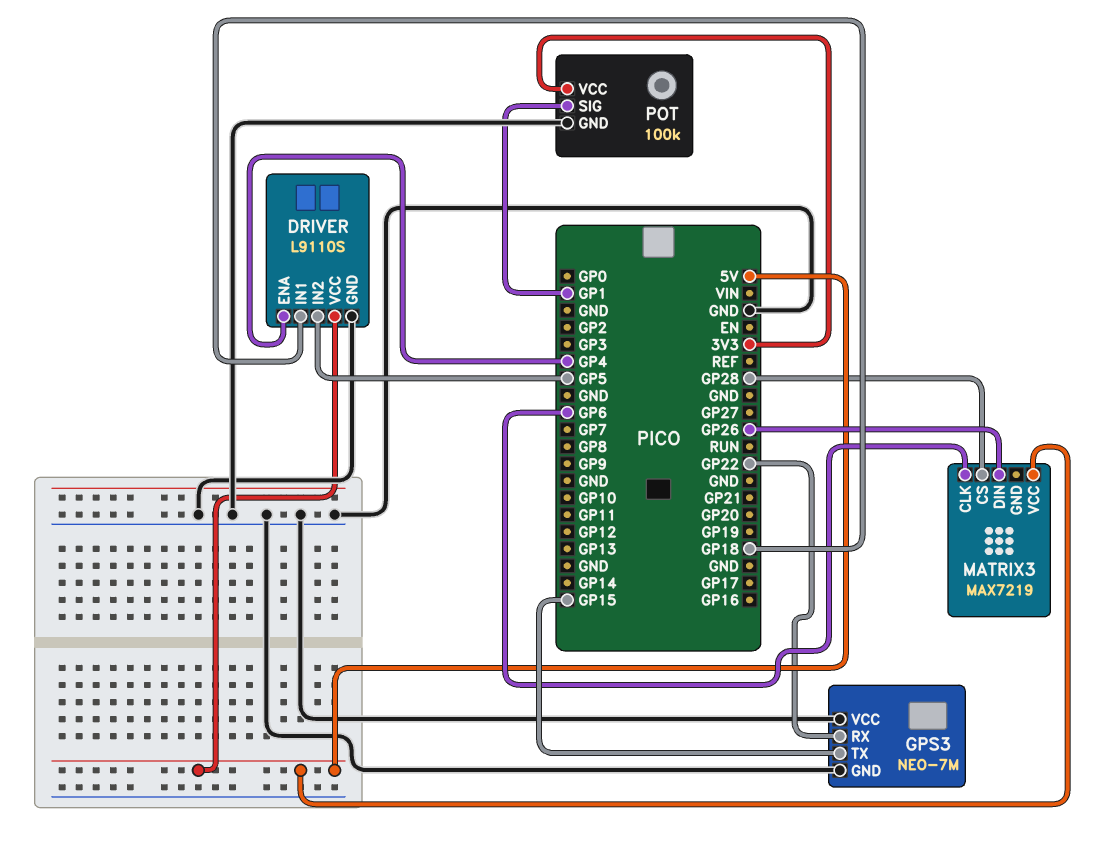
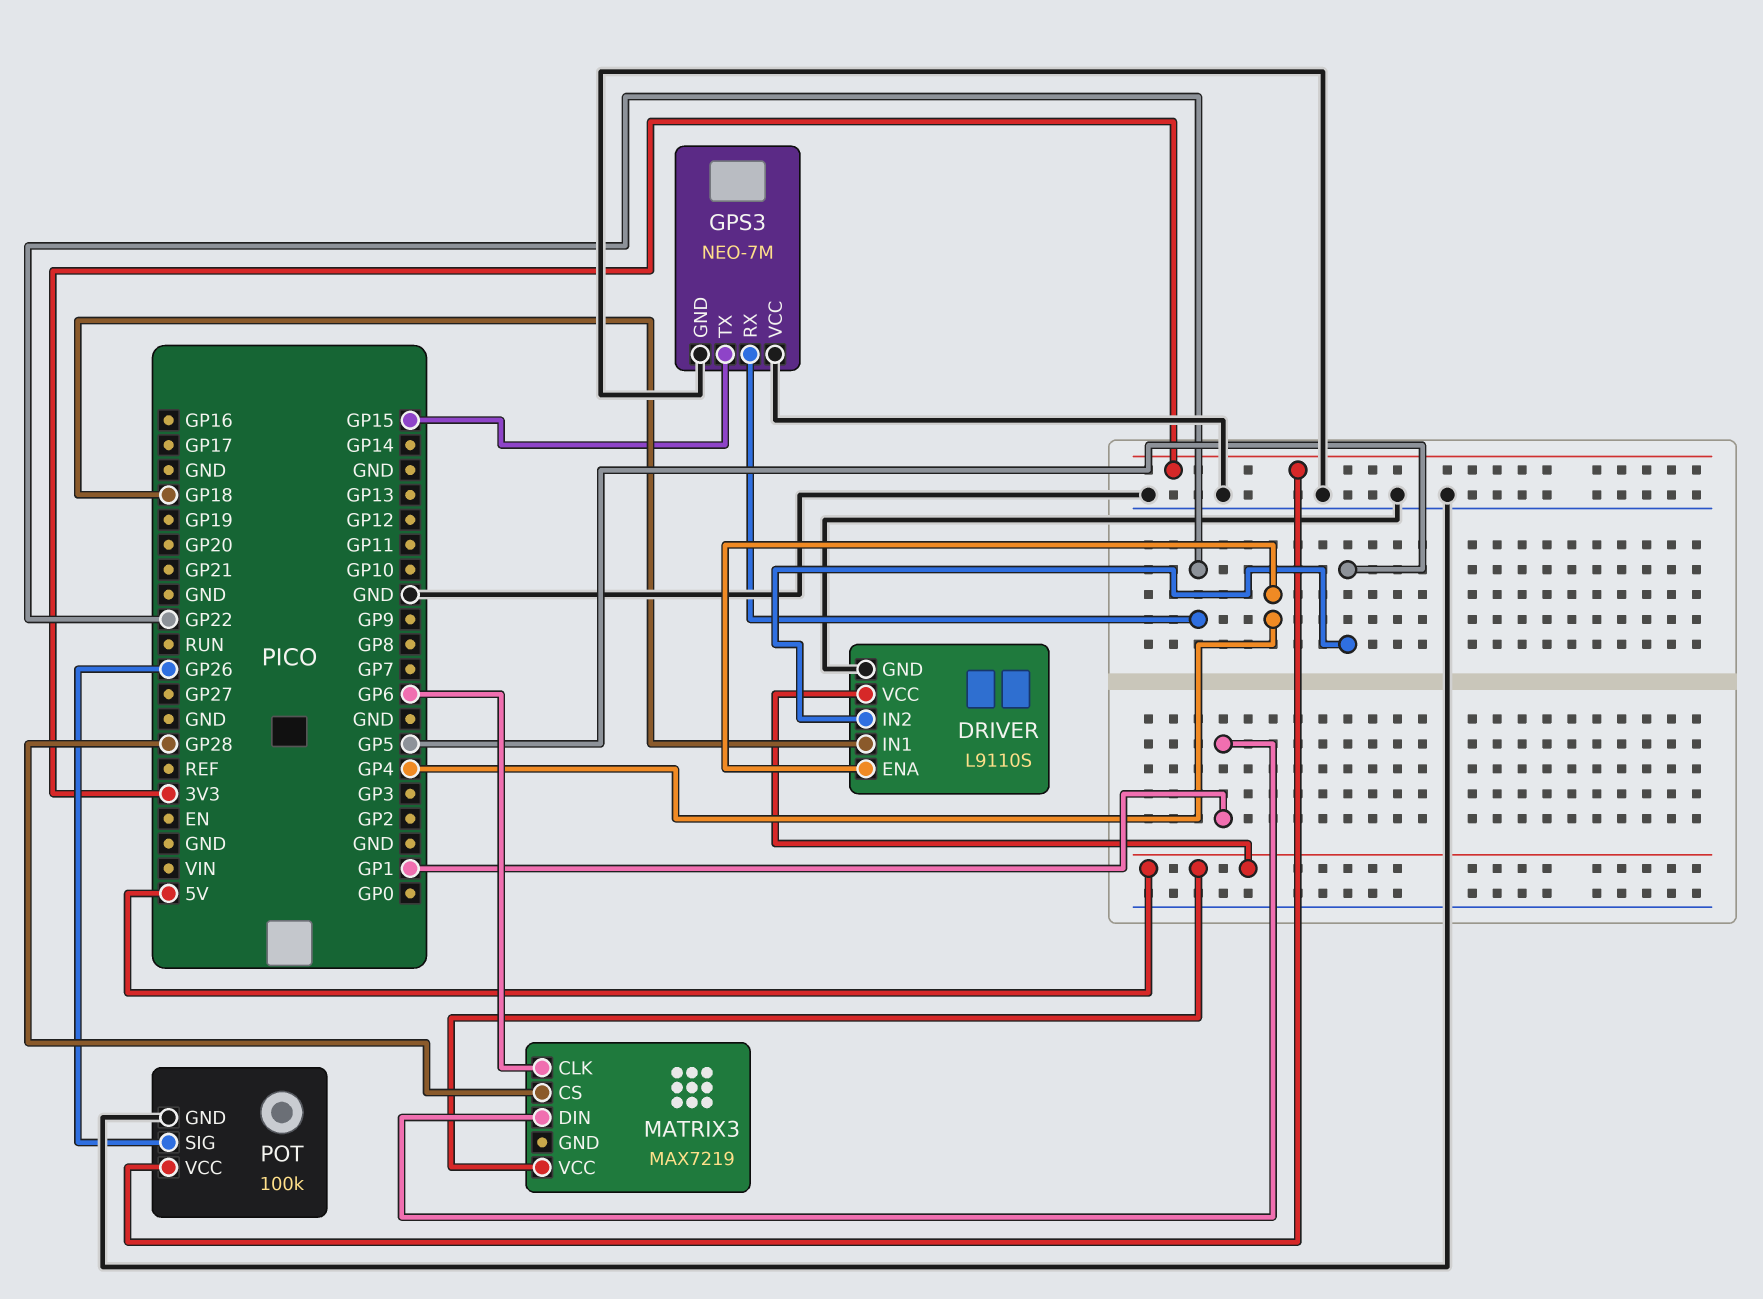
MATRIX3 pin DIN: GP26 -> GP1
POT pin SIG: GP1 -> GP26

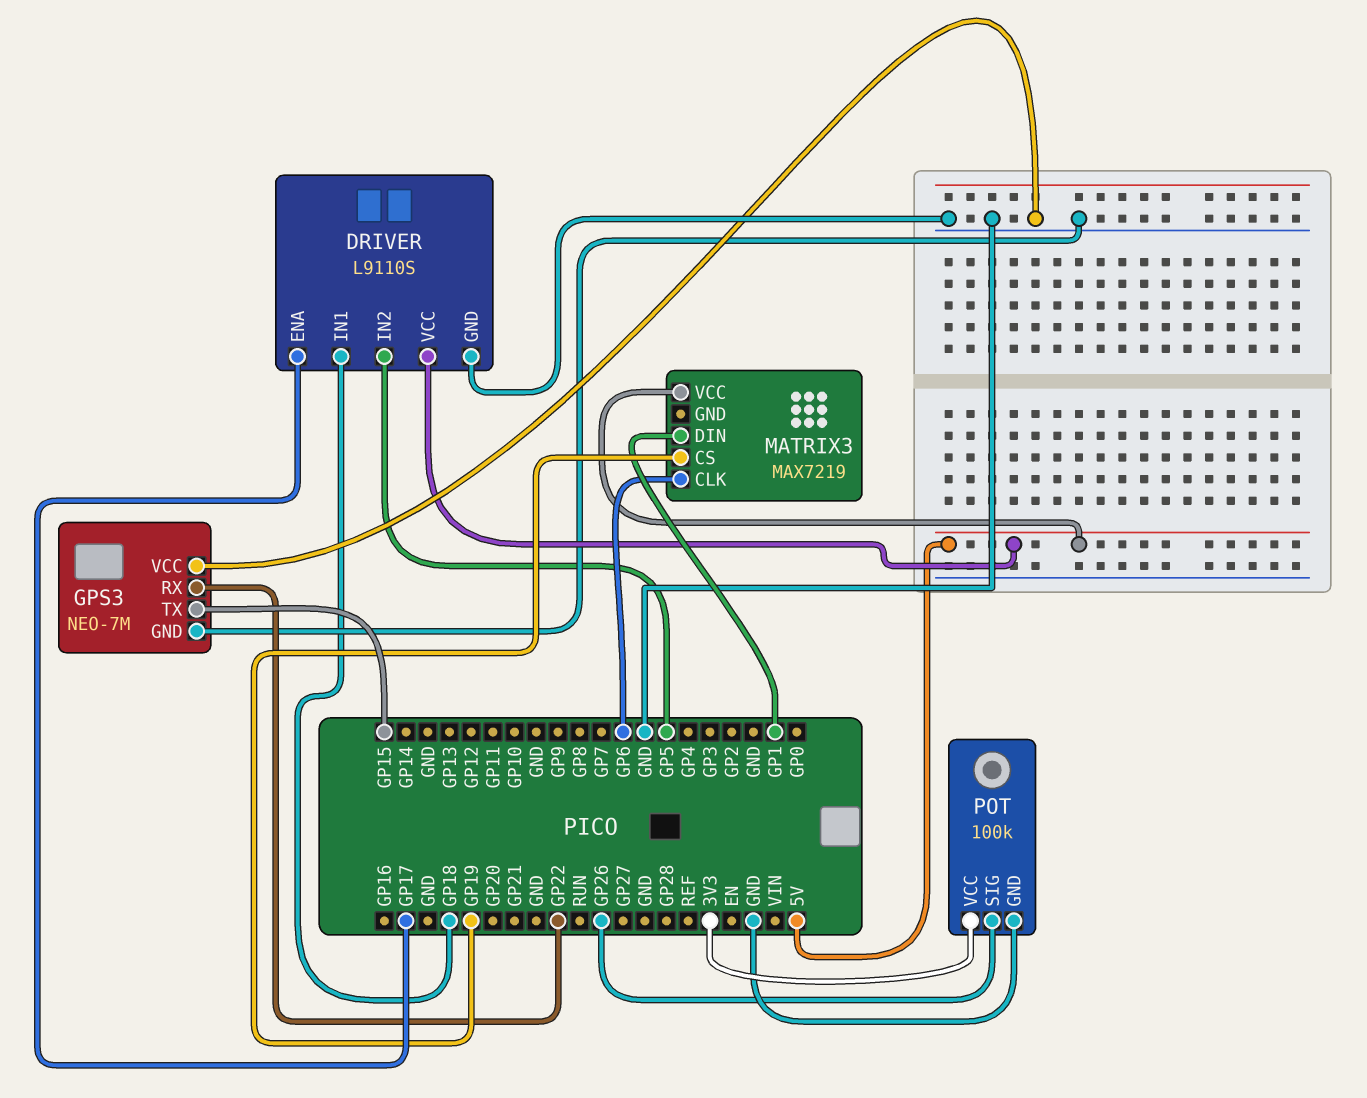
DRIVER pin ENA: GP4 -> GP17
MATRIX3 pin CS: GP28 -> GP19

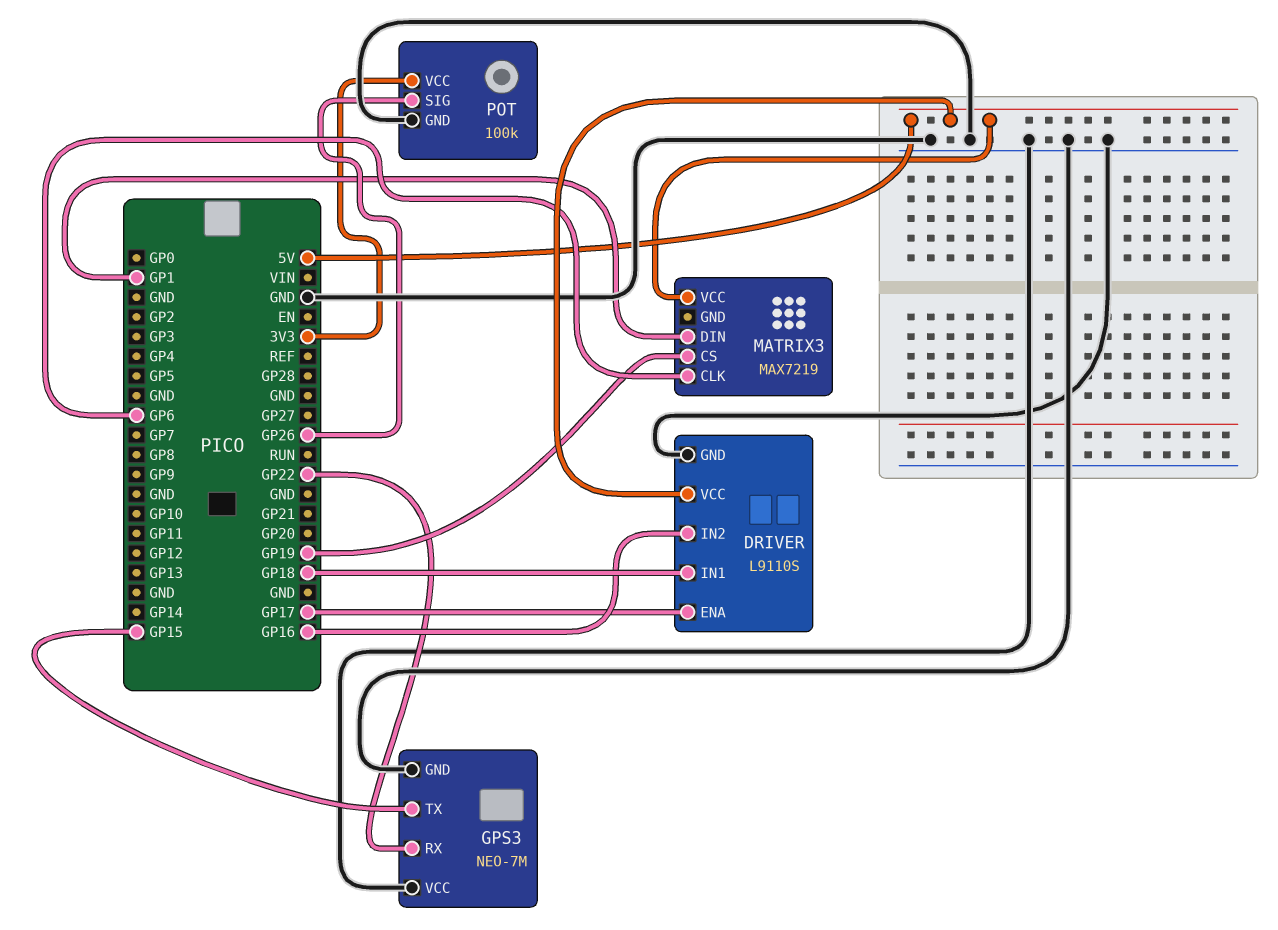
DRIVER pin IN2: GP5 -> GP16

